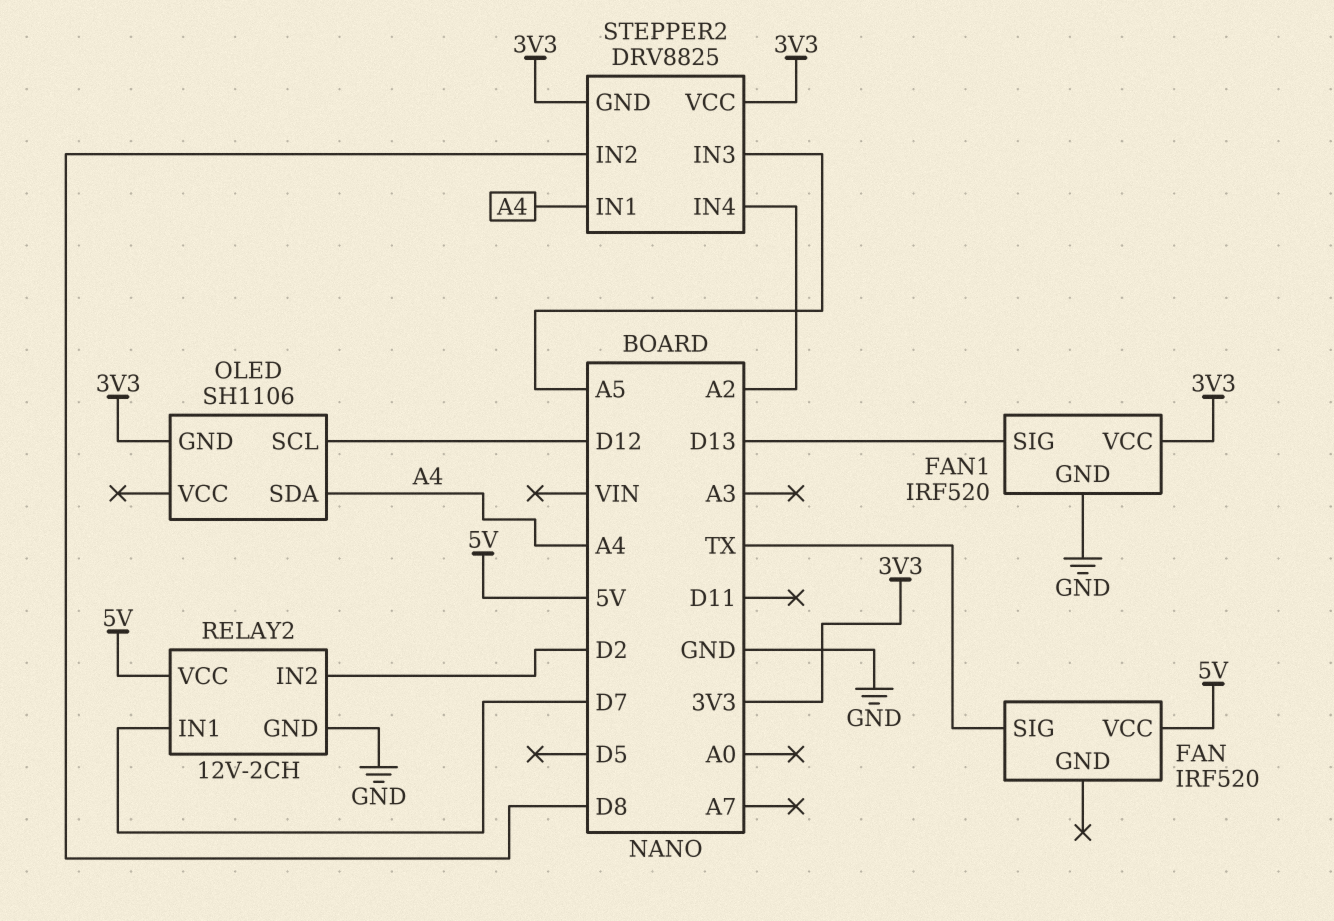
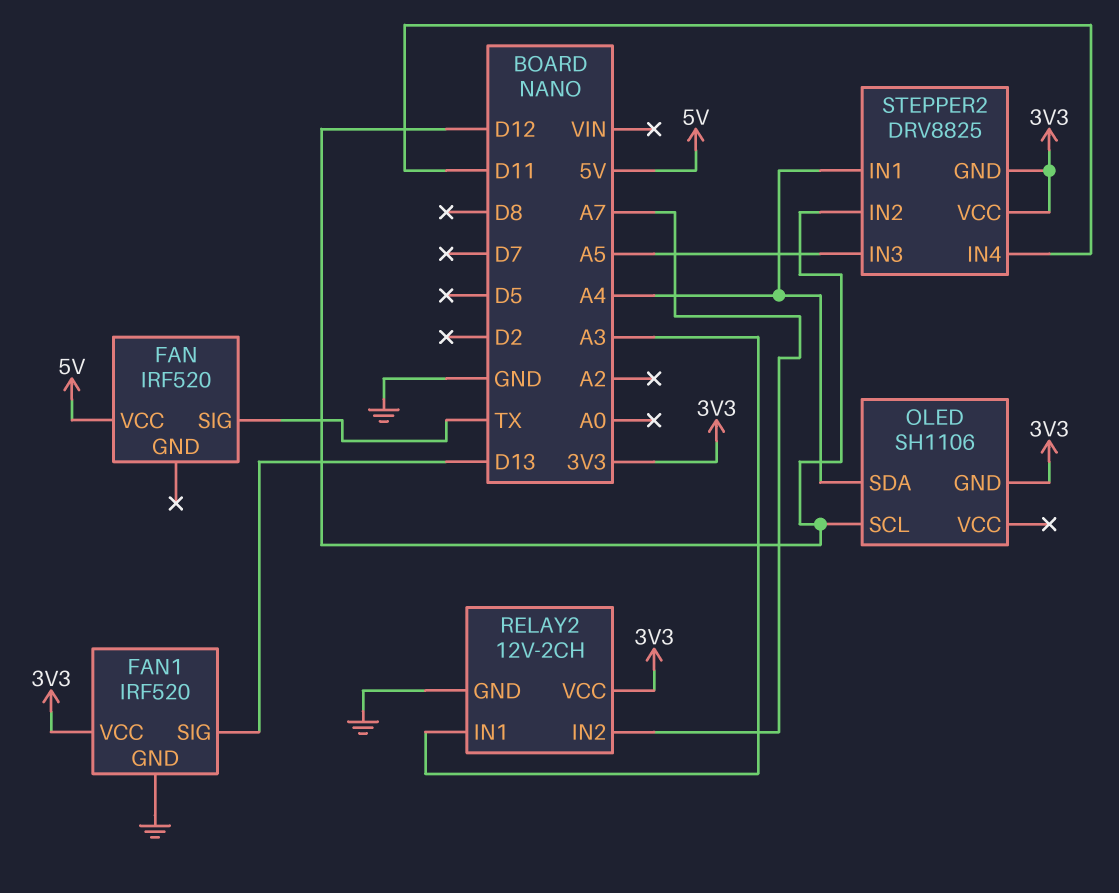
RELAY2 pin IN1: D7 -> A3
RELAY2 pin IN2: D2 -> A7
RELAY2 pin VCC: 5V -> 3V3
STEPPER2 pin IN2: D8 -> D12
STEPPER2 pin IN4: A2 -> D11

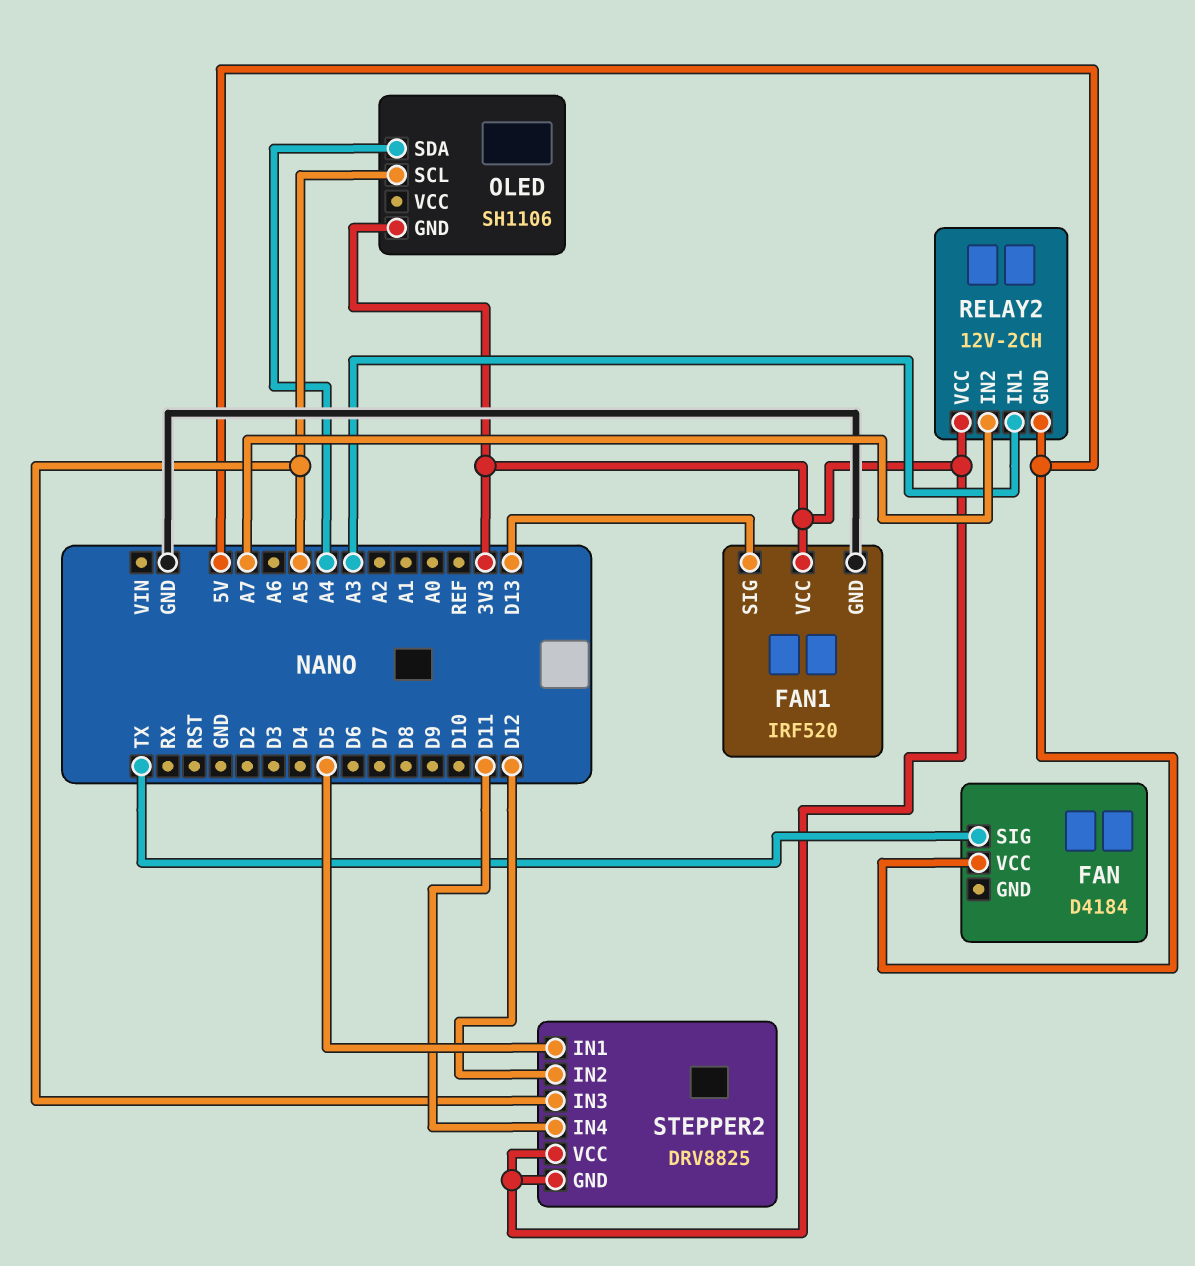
FAN: IRF520 -> D4184
OLED pin SCL: D12 -> A5
RELAY2 pin GND: GND -> 5V
STEPPER2 pin IN1: A4 -> D5

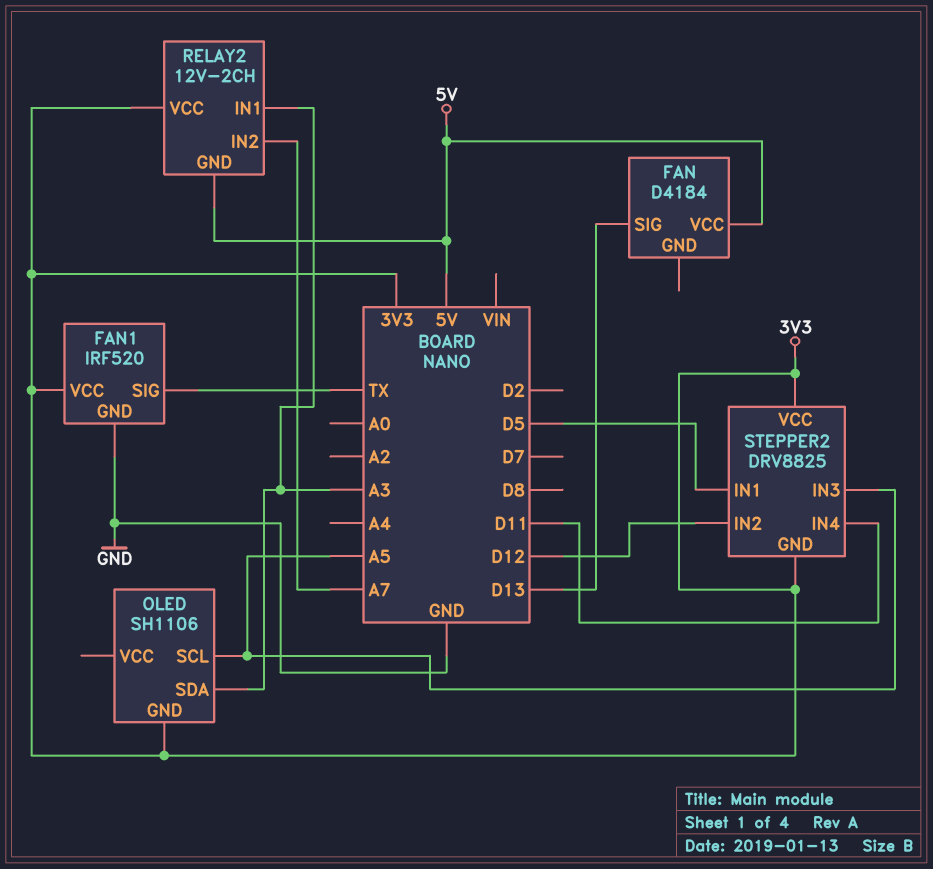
FAN pin SIG: TX -> D13
FAN1 pin SIG: D13 -> TX
OLED pin SDA: A4 -> A3

